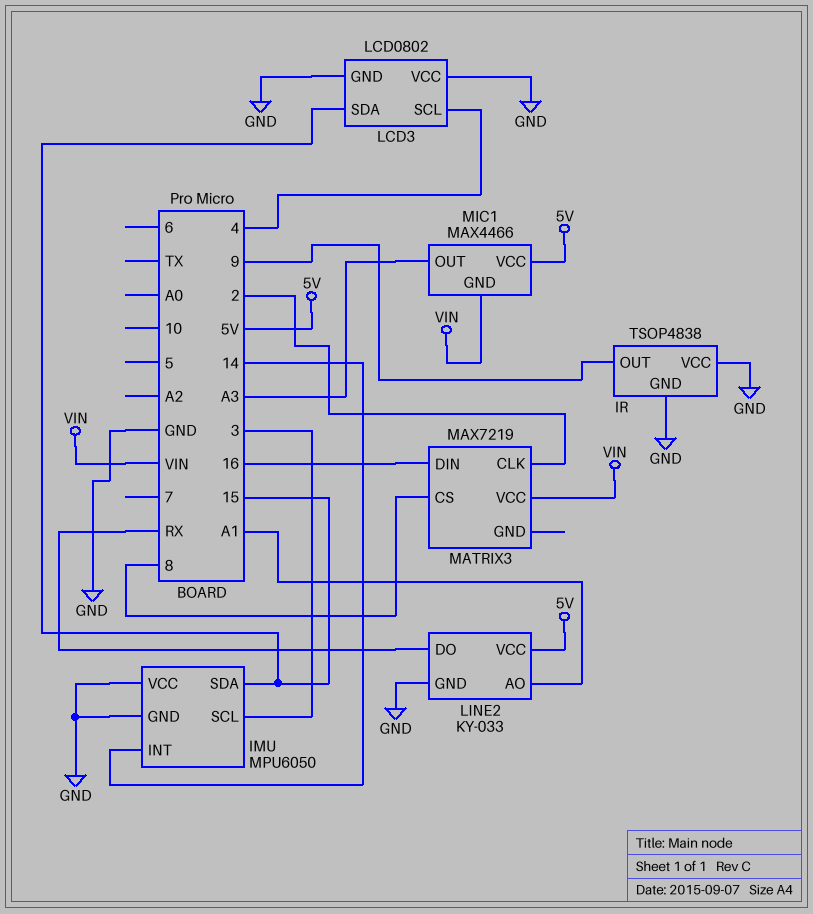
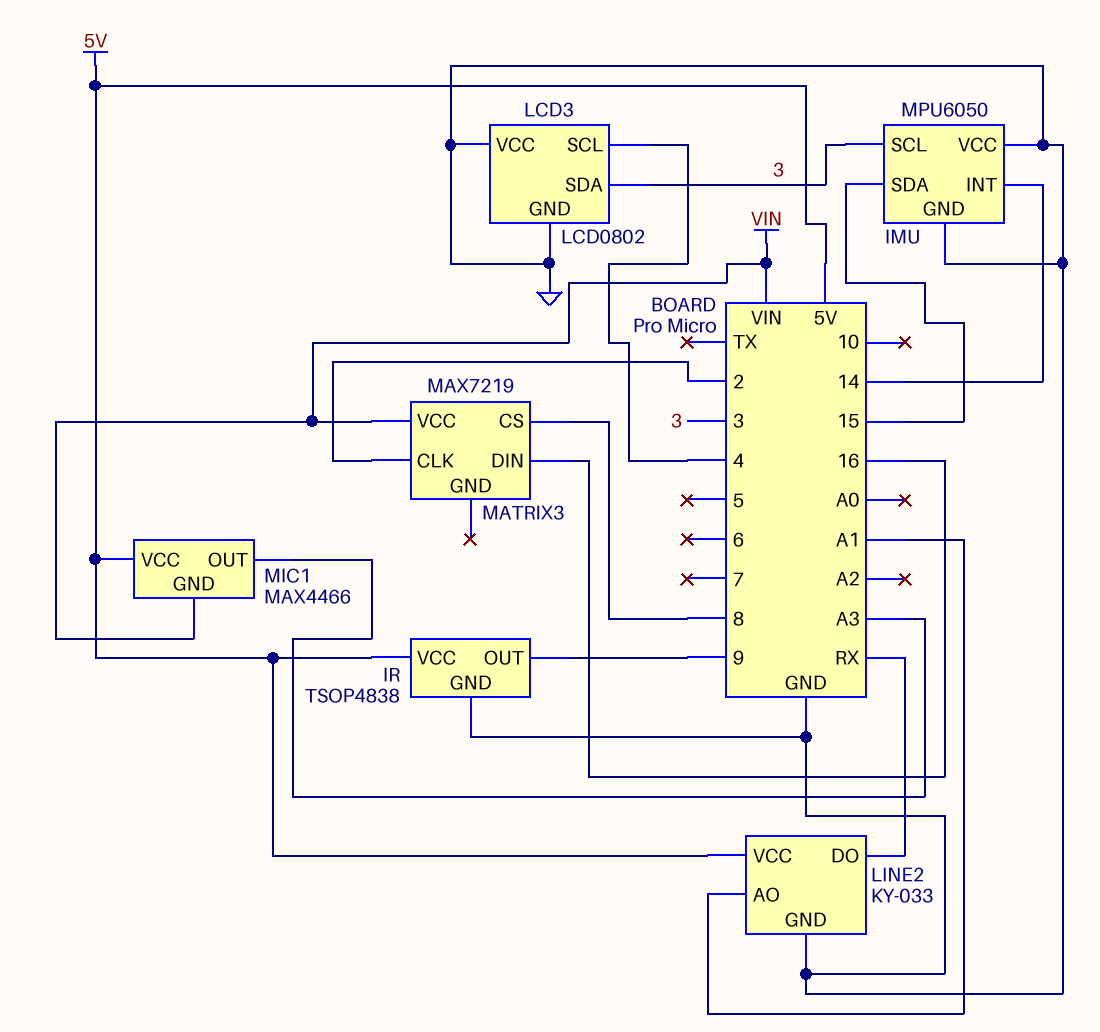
IR pin VCC: GND -> 5V
LCD3 pin SDA: 15 -> 3

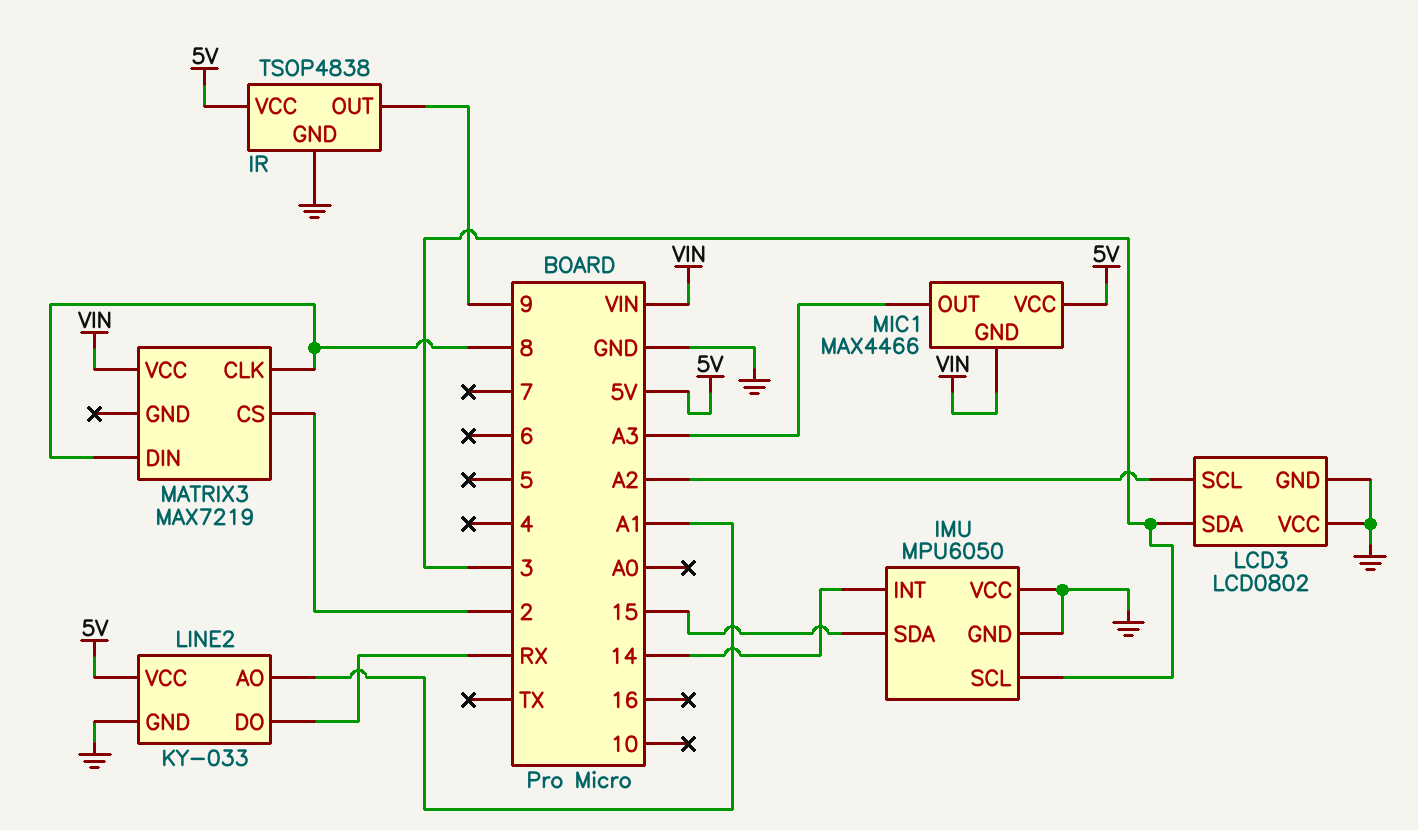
LCD3 pin SCL: 4 -> A2
MATRIX3 pin CLK: 2 -> 8
MATRIX3 pin CS: 8 -> 2
MATRIX3 pin DIN: 16 -> 8

